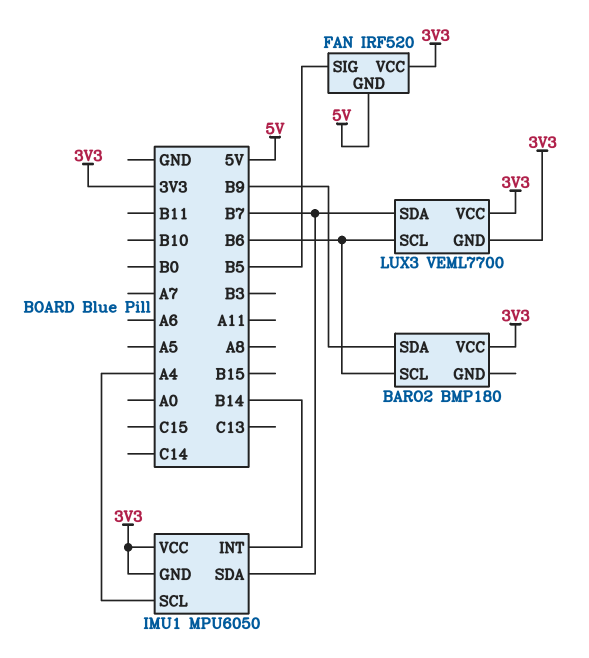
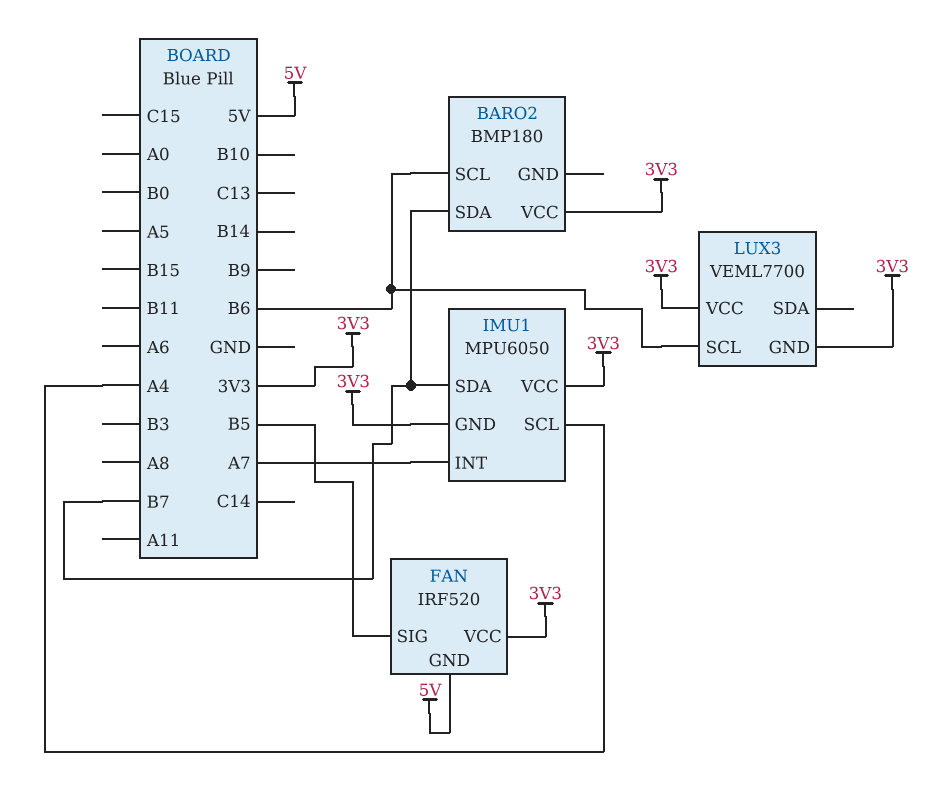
BARO2 pin SDA: B9 -> B7
IMU1 pin INT: B14 -> A7
LUX3 pin SDA: B7 -> none

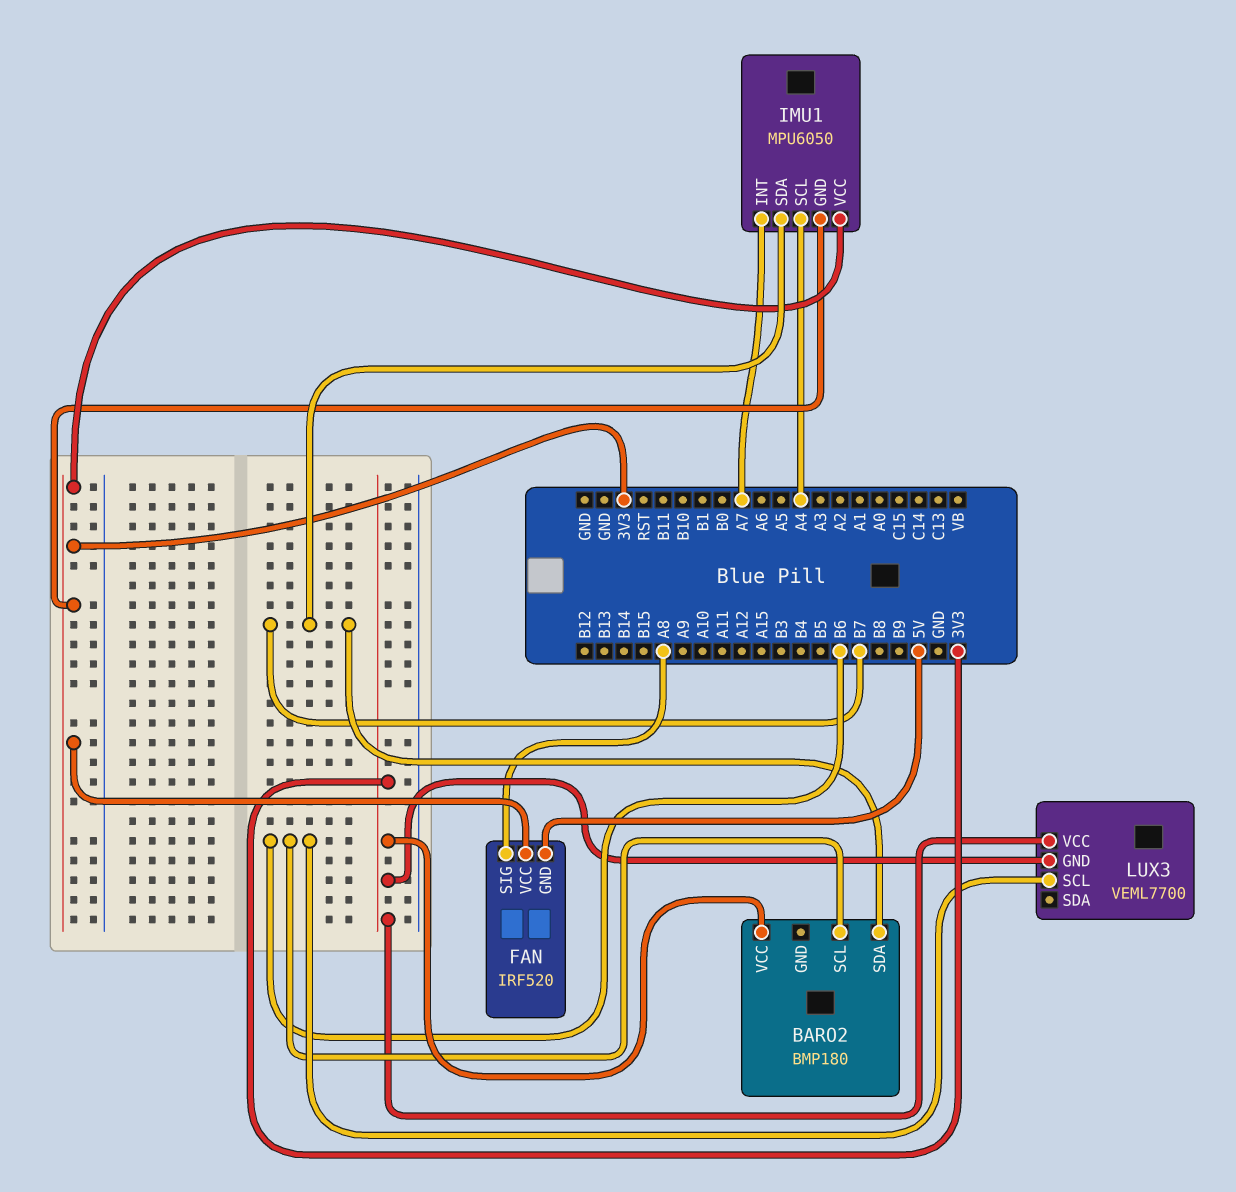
FAN pin SIG: B5 -> A8

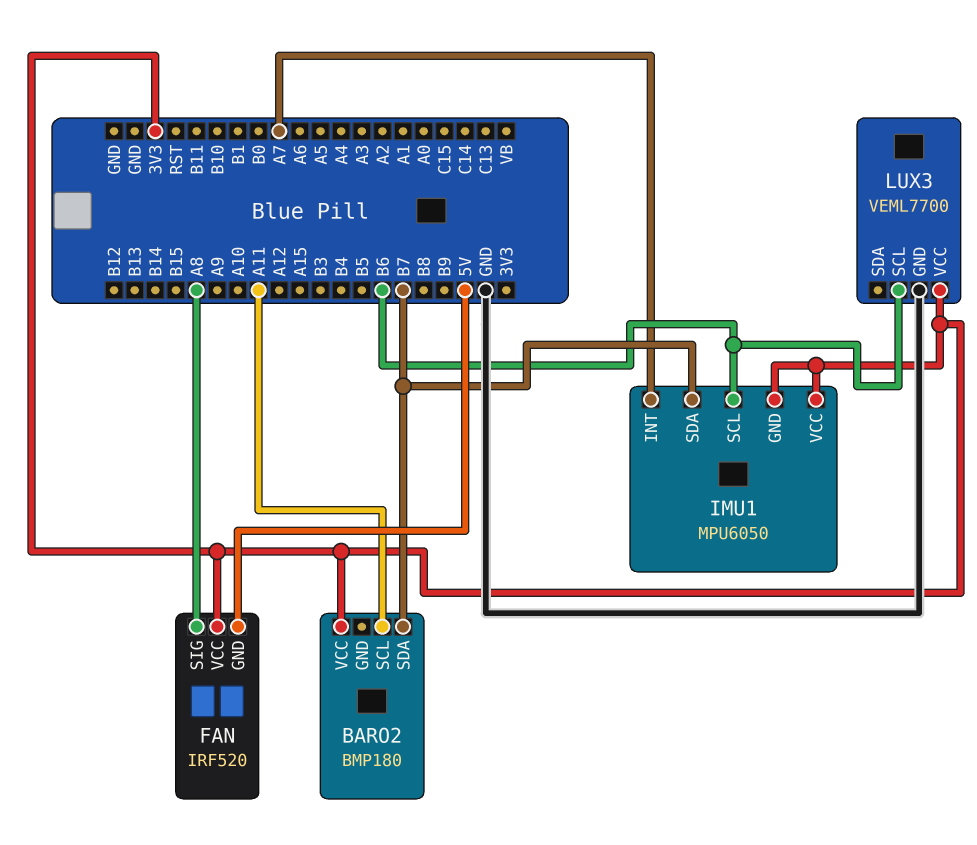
BARO2 pin SCL: B6 -> A11
IMU1 pin SCL: A4 -> B6
LUX3 pin GND: 3V3 -> GND

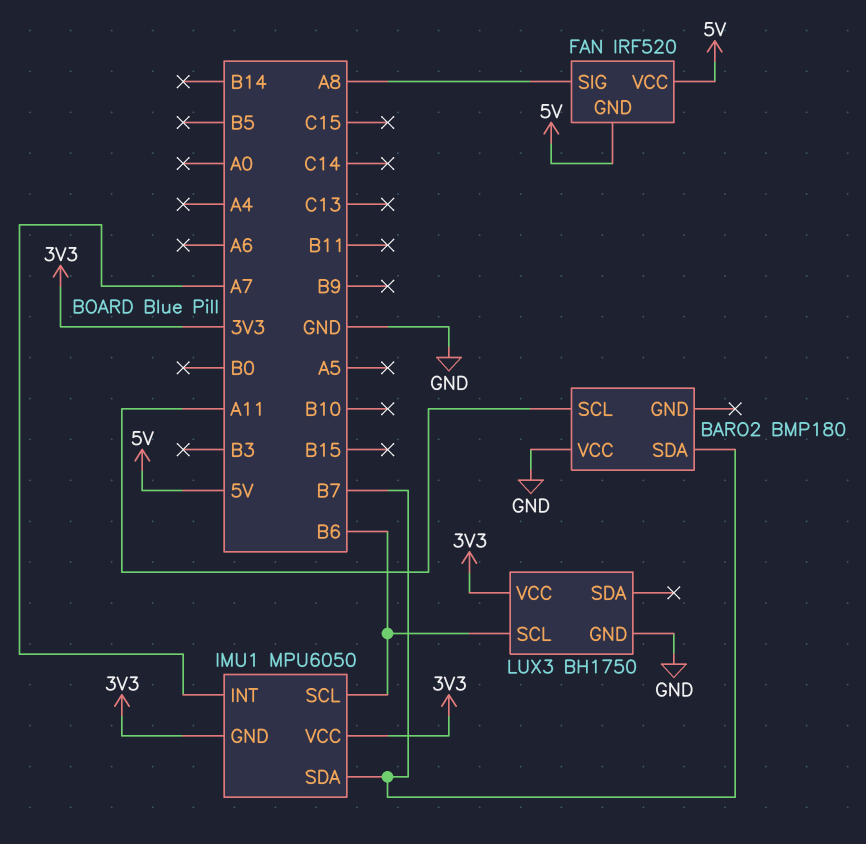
BARO2 pin VCC: 3V3 -> GND
FAN pin VCC: 3V3 -> 5V
LUX3: VEML7700 -> BH1750

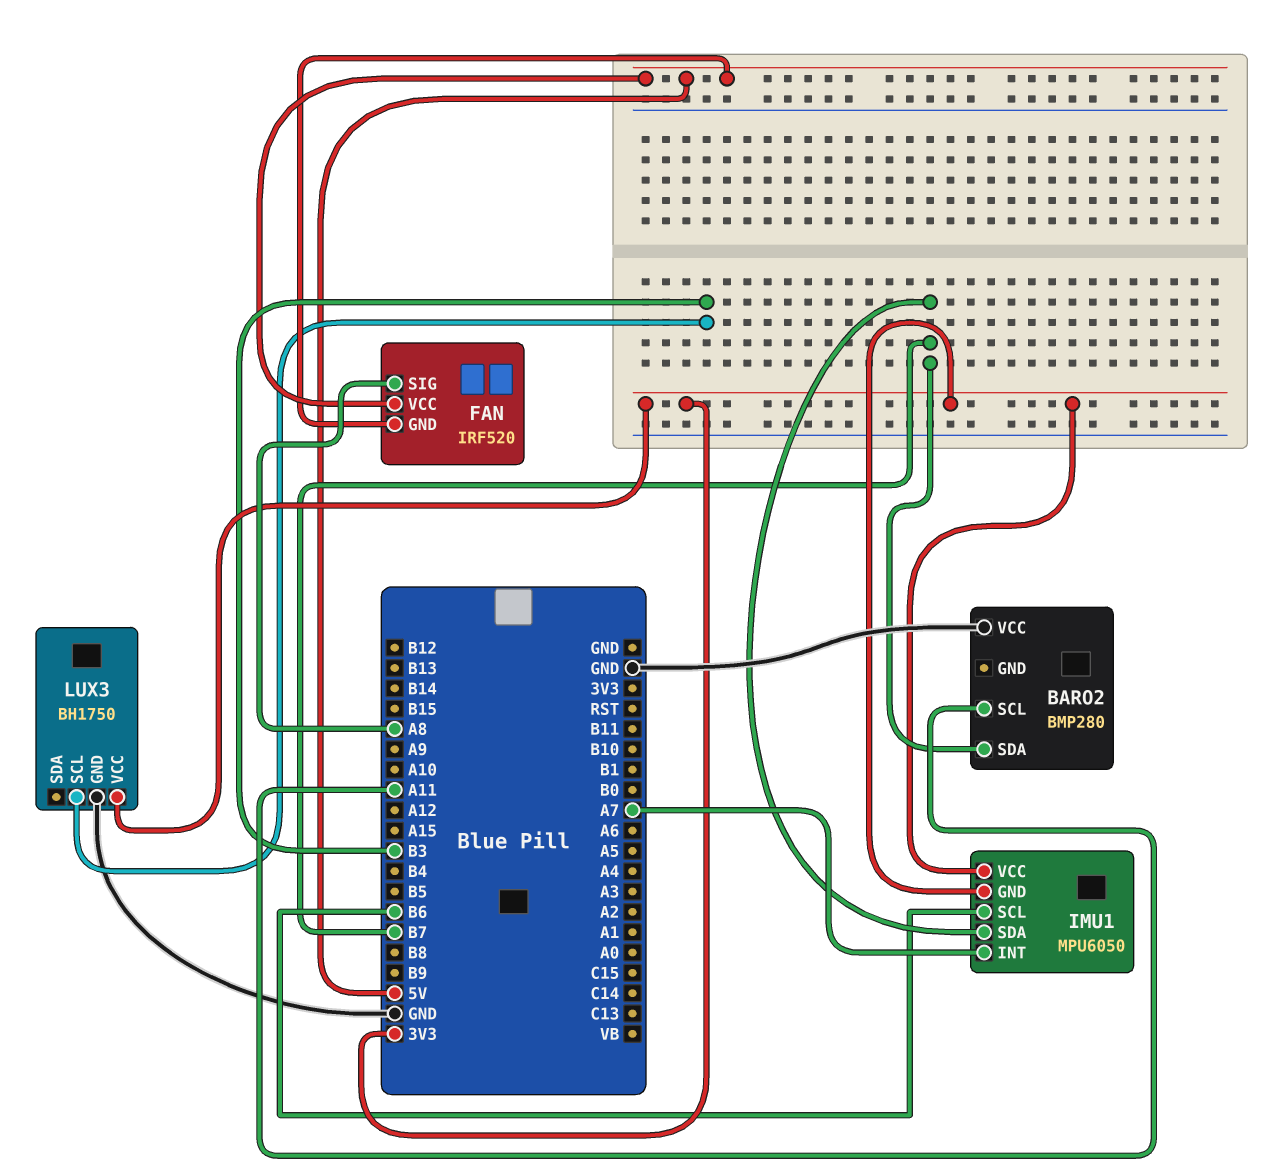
BARO2: BMP180 -> BMP280
LUX3 pin SCL: B6 -> B3

